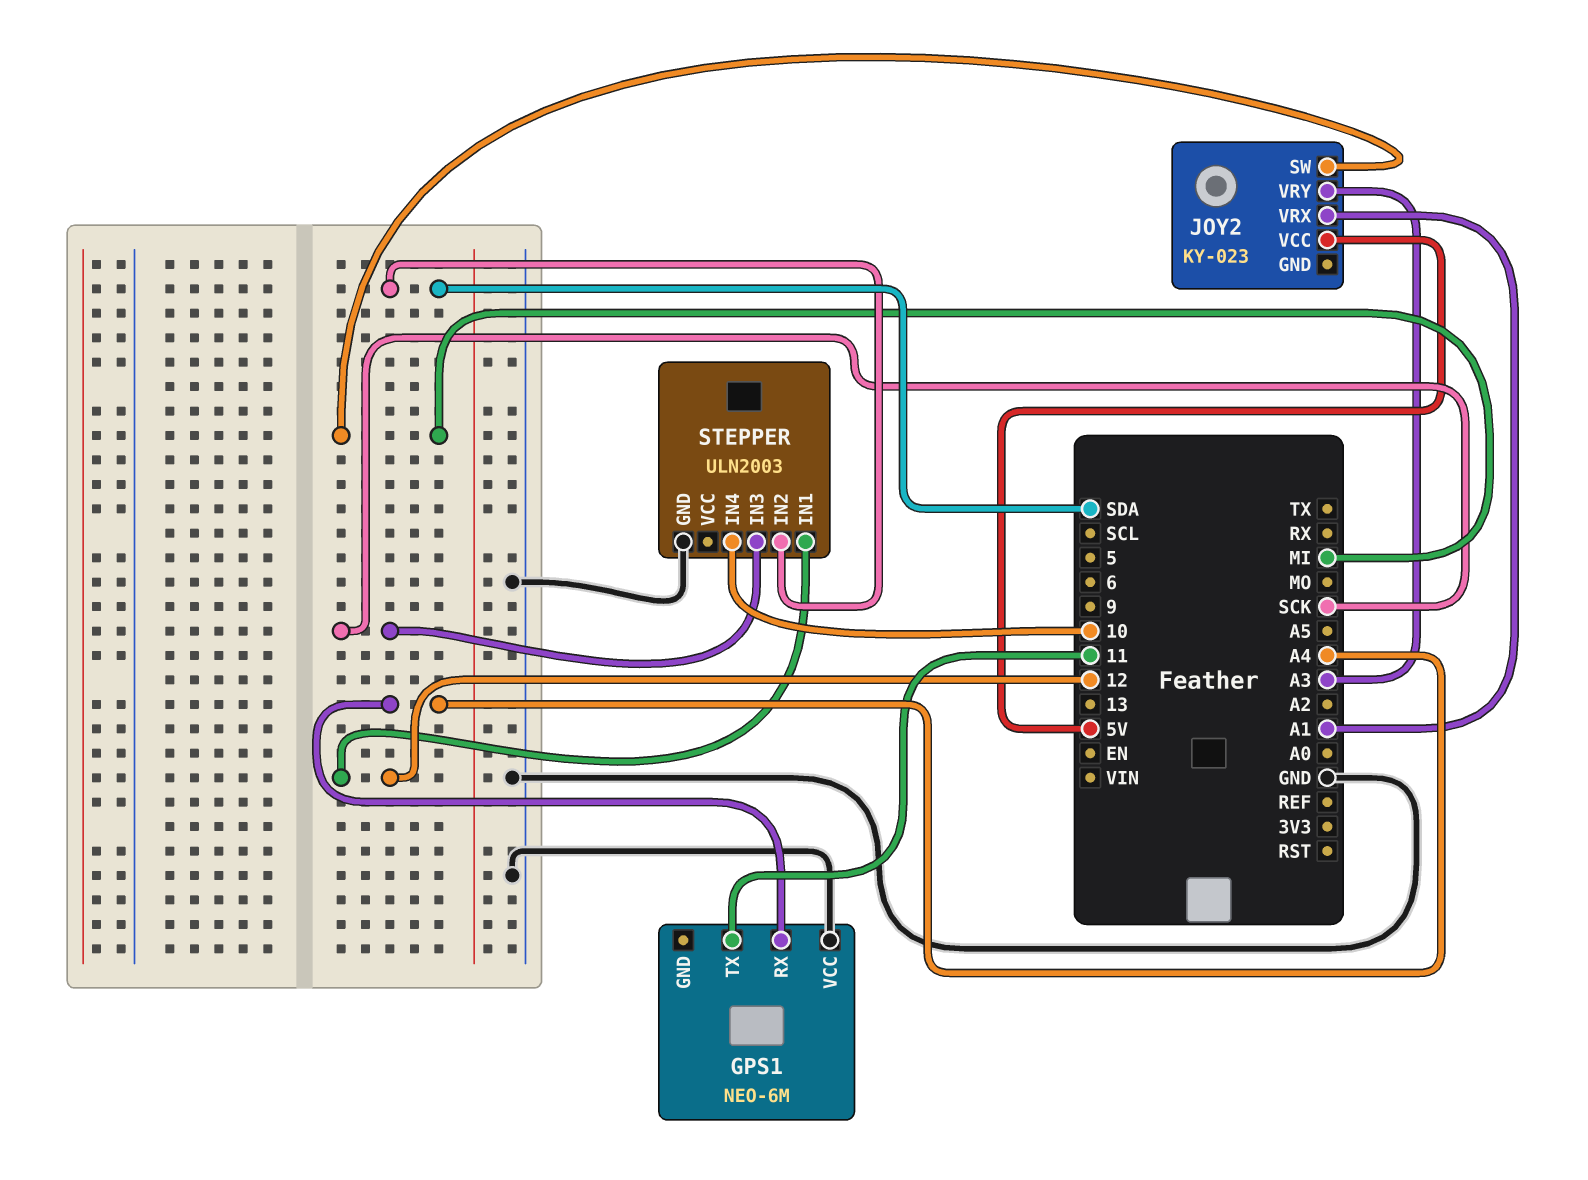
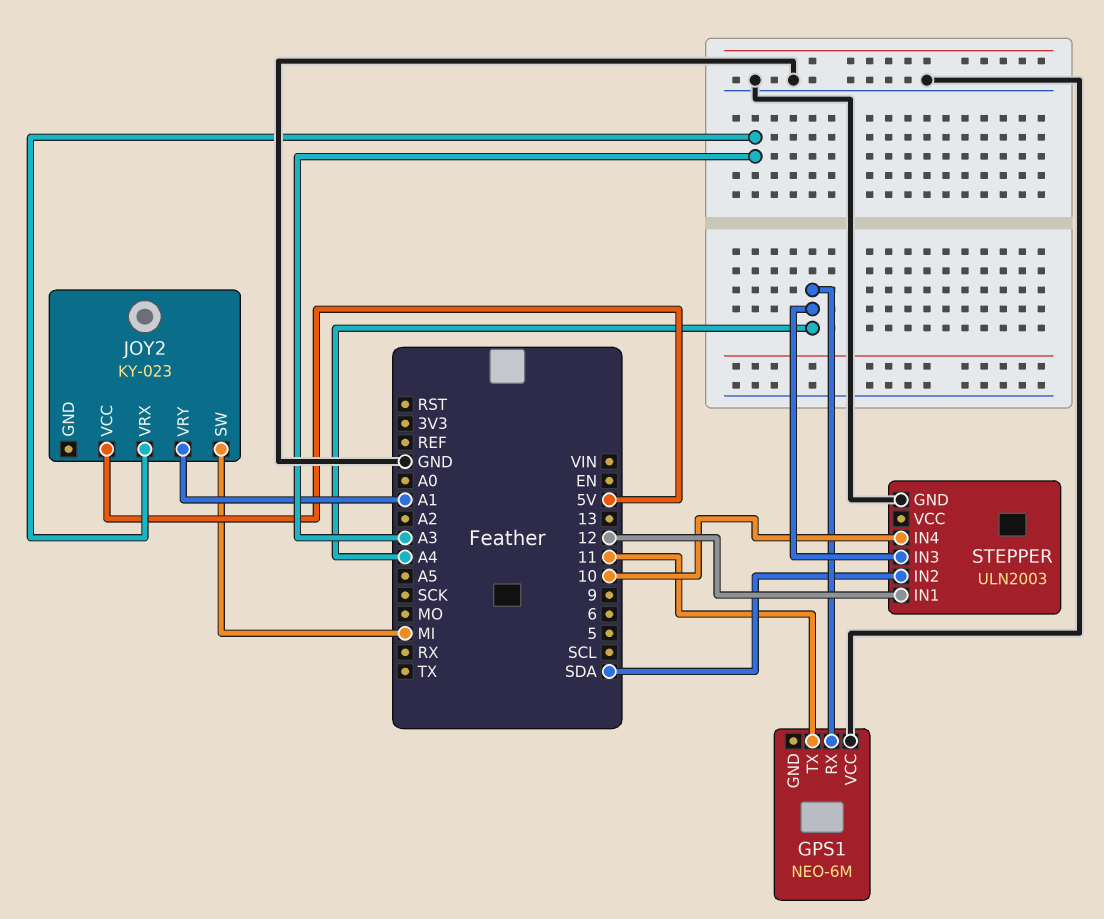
JOY2 pin VRX: A1 -> A3
JOY2 pin VRY: A3 -> A1
STEPPER pin IN3: SCK -> A4

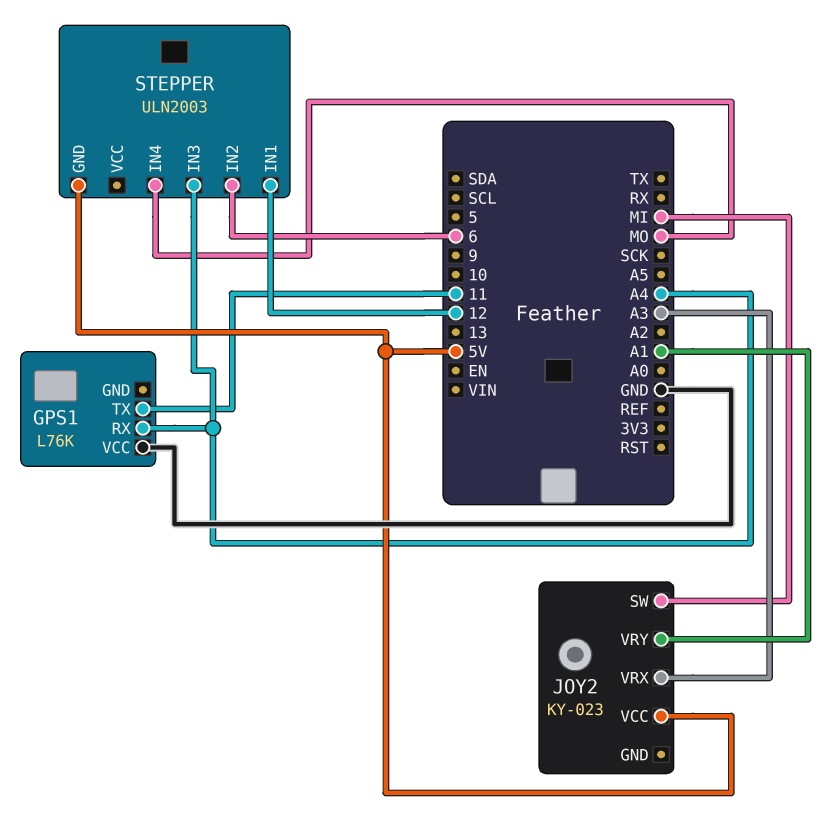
GPS1: NEO-6M -> L76K
STEPPER pin GND: GND -> 5V
STEPPER pin IN2: SDA -> 6
STEPPER pin IN4: 10 -> MO

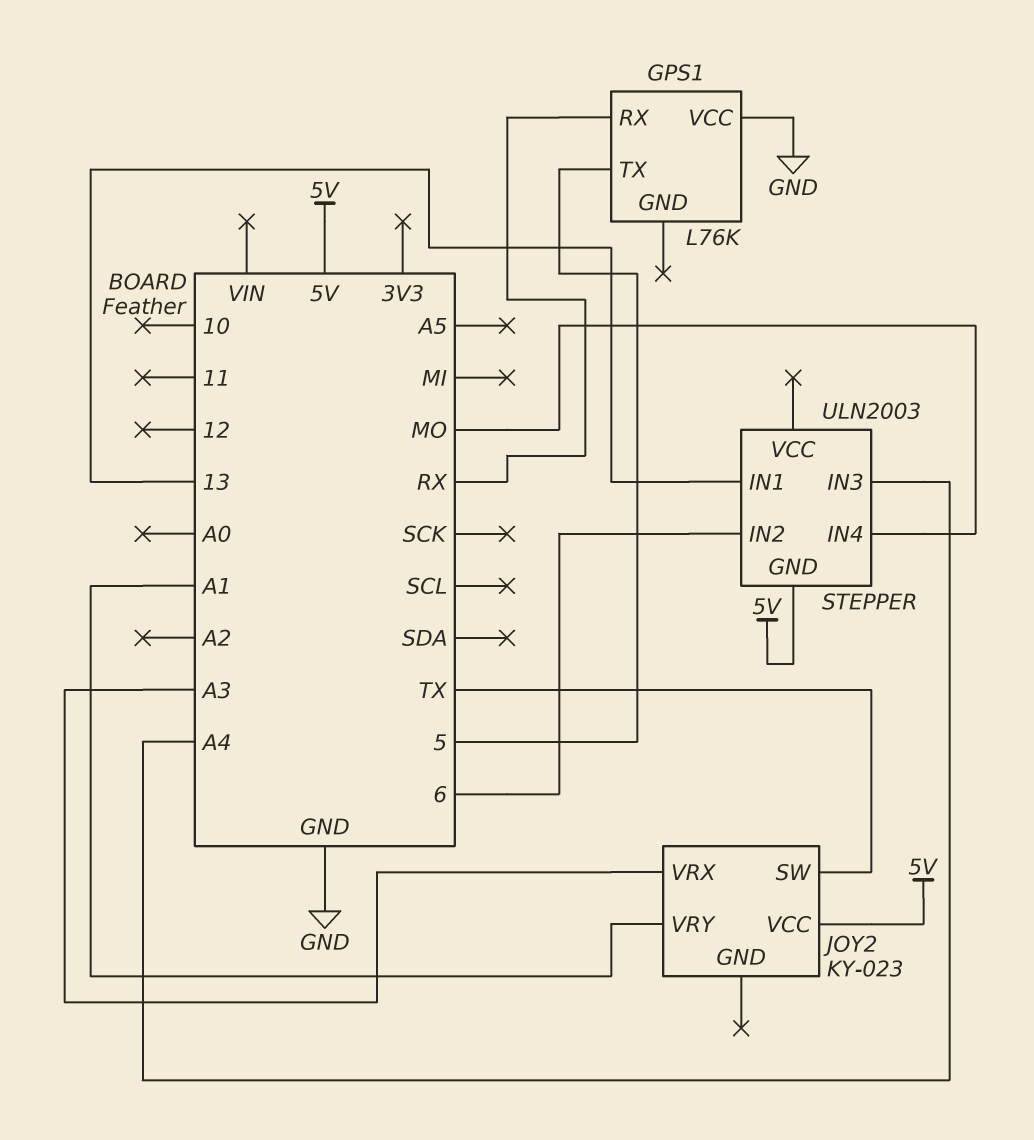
GPS1 pin RX: A4 -> RX
GPS1 pin TX: 11 -> 5
JOY2 pin SW: MI -> TX
STEPPER pin IN1: 12 -> 13

